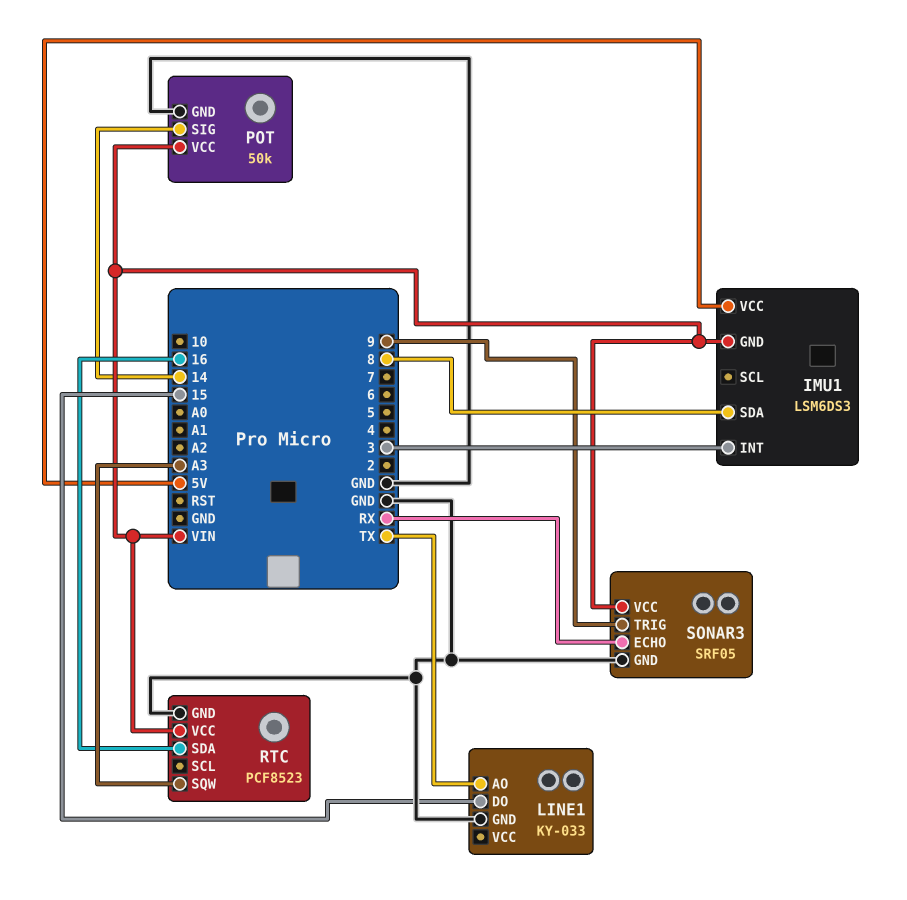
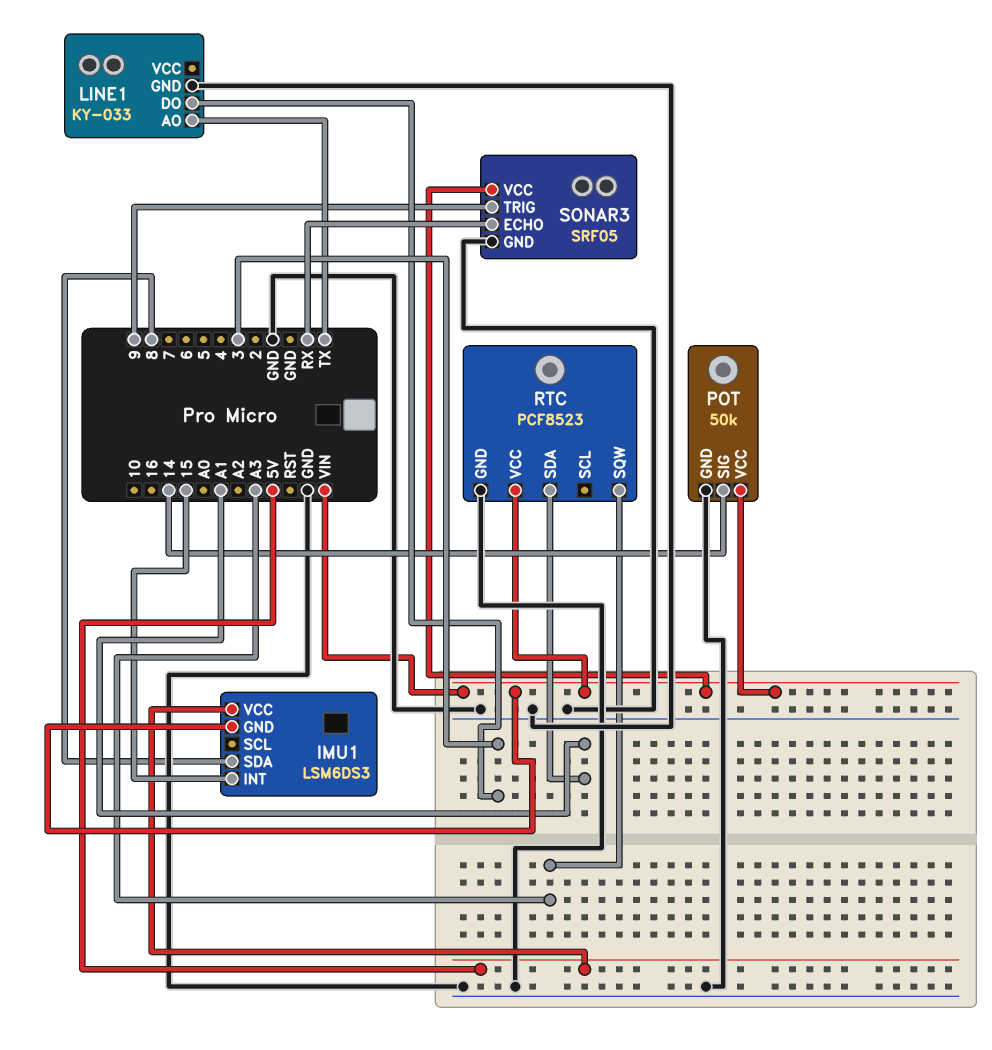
IMU1 pin INT: 3 -> 15
LINE1 pin DO: 15 -> 3
RTC pin SDA: 16 -> A1

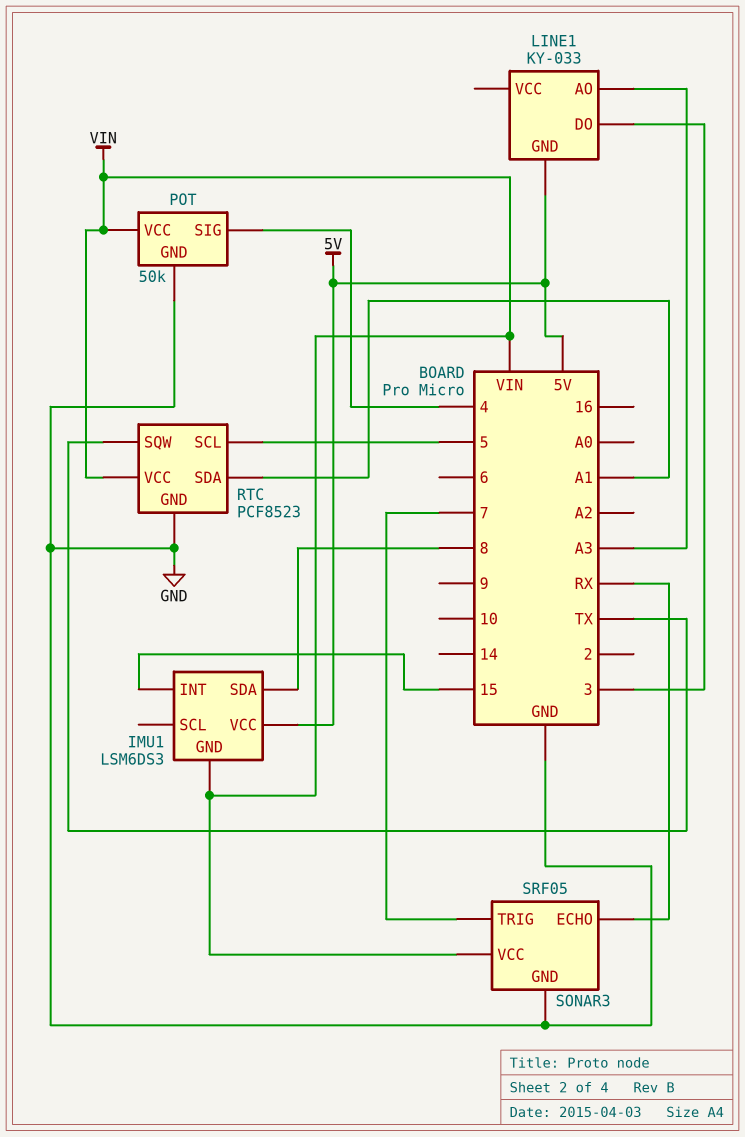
LINE1 pin AO: TX -> A3
LINE1 pin GND: GND -> 5V
POT pin SIG: 14 -> 4
RTC pin SCL: none -> 5
RTC pin SQW: A3 -> TX
SONAR3 pin TRIG: 9 -> 7

